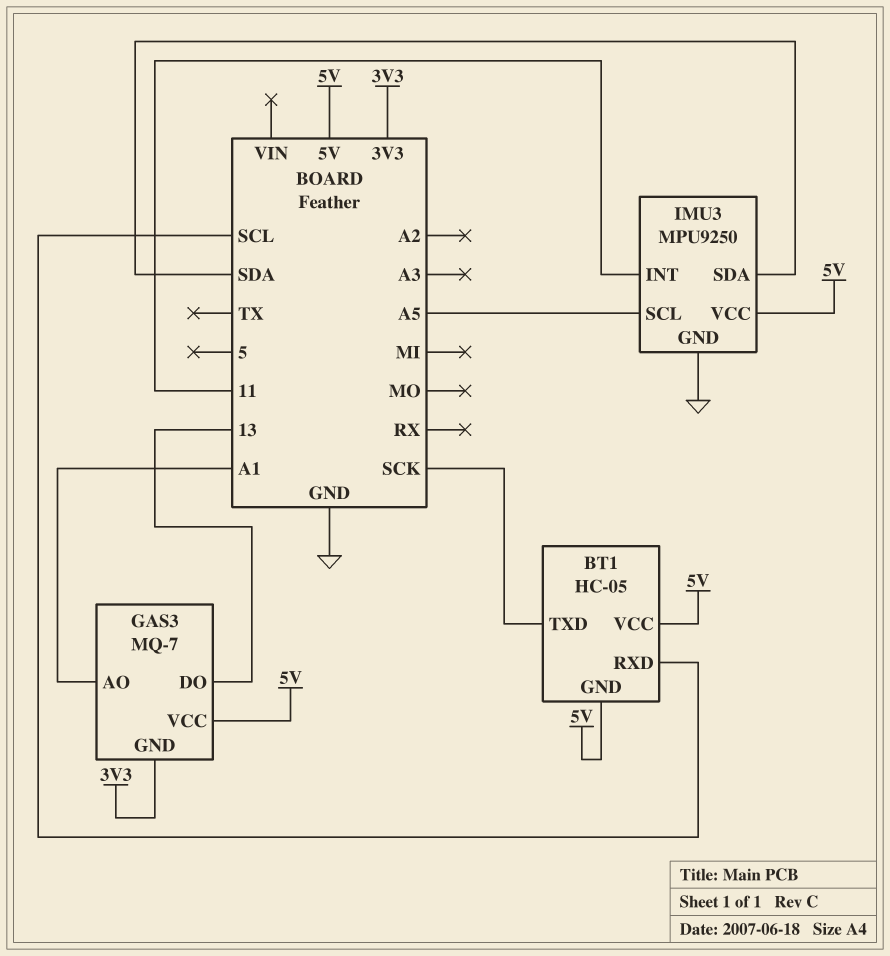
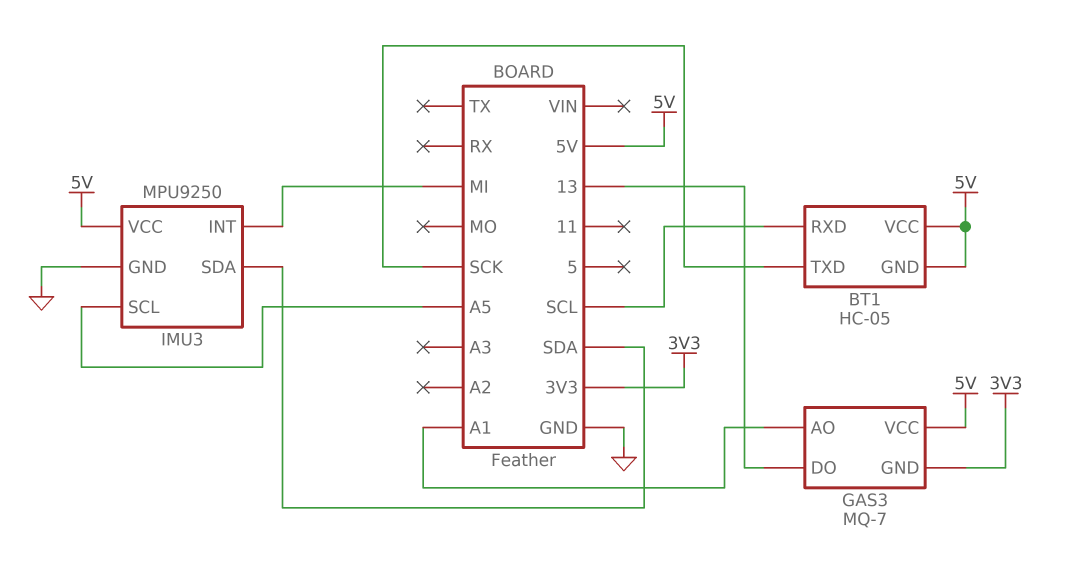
IMU3 pin INT: 11 -> MI

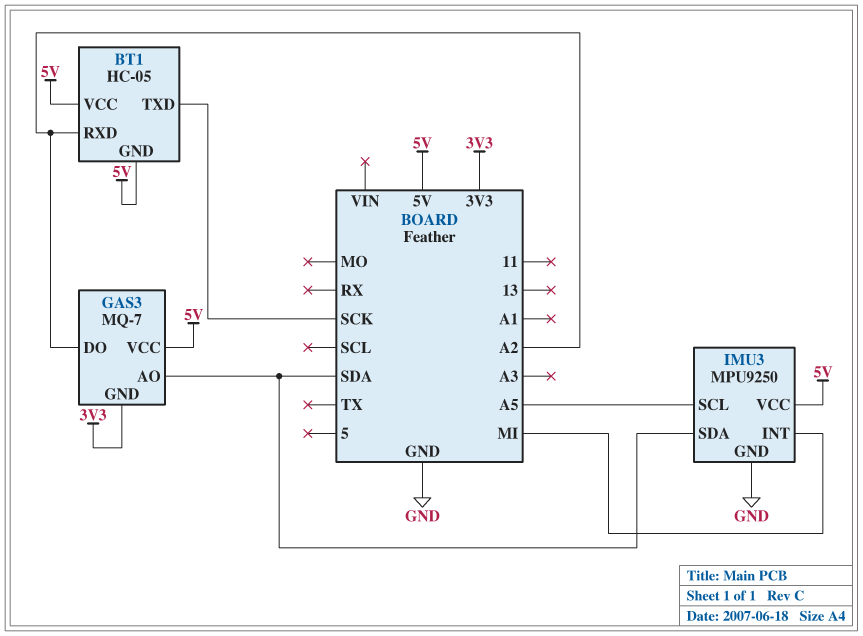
BT1 pin RXD: SCL -> A2
GAS3 pin AO: A1 -> SDA
GAS3 pin DO: 13 -> A2

